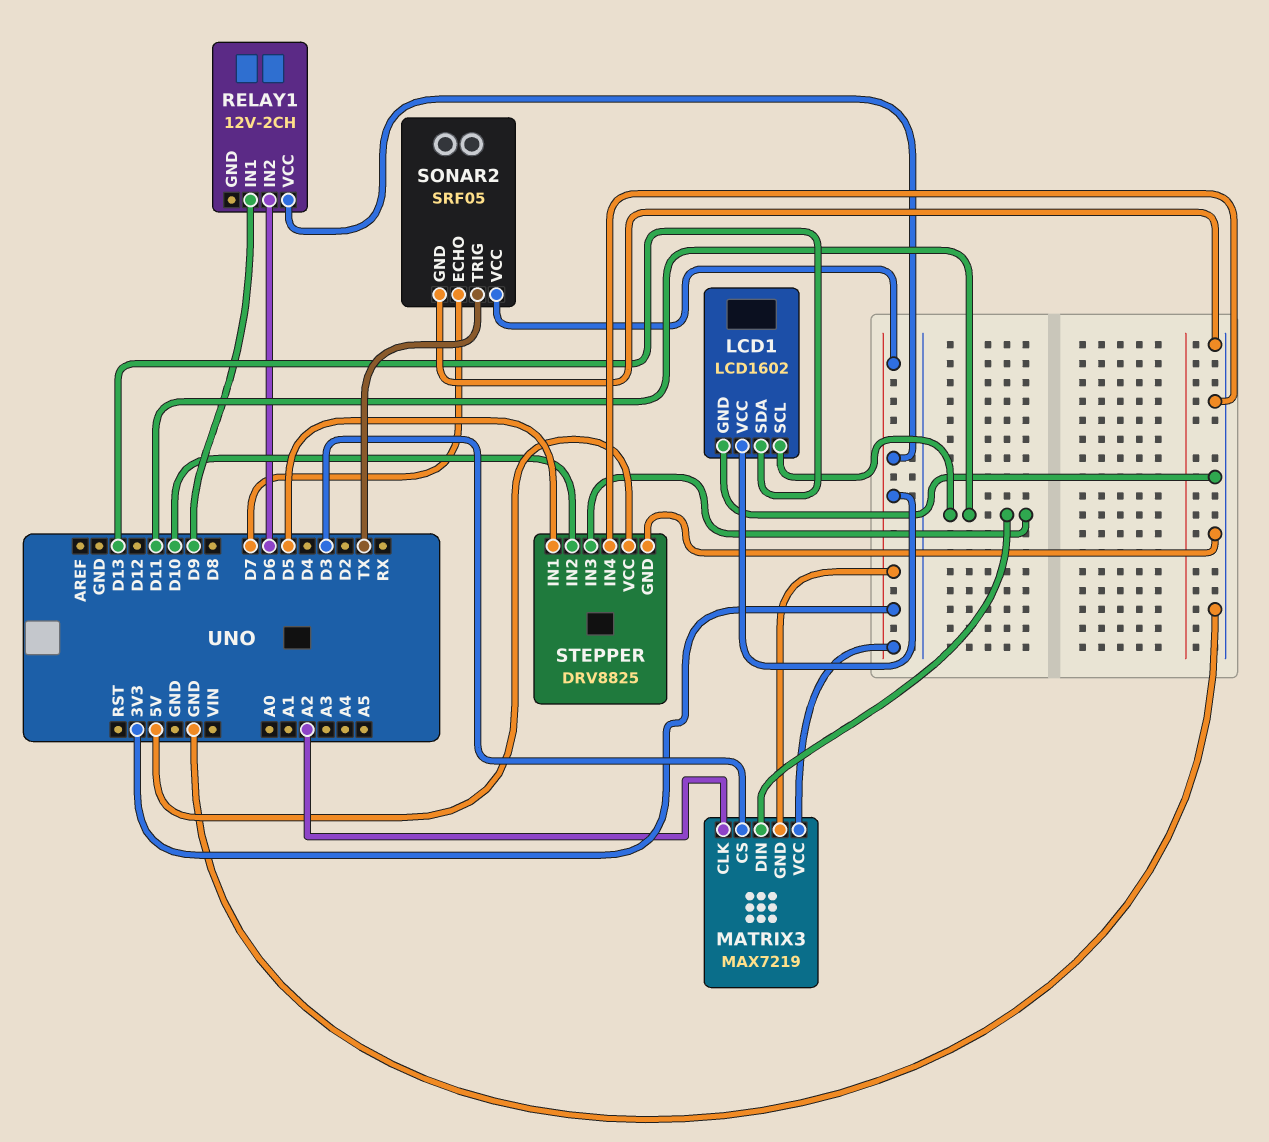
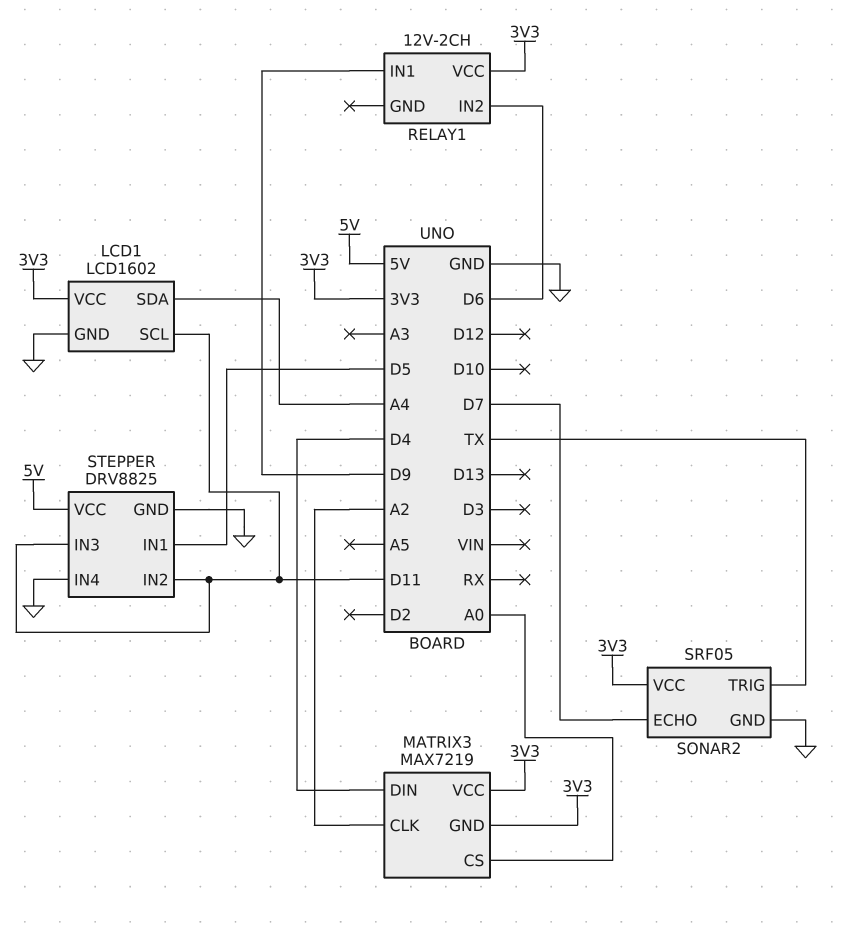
LCD1 pin SDA: D13 -> A4
MATRIX3 pin CS: D3 -> A0
MATRIX3 pin DIN: D11 -> D4
STEPPER pin IN2: D10 -> D11

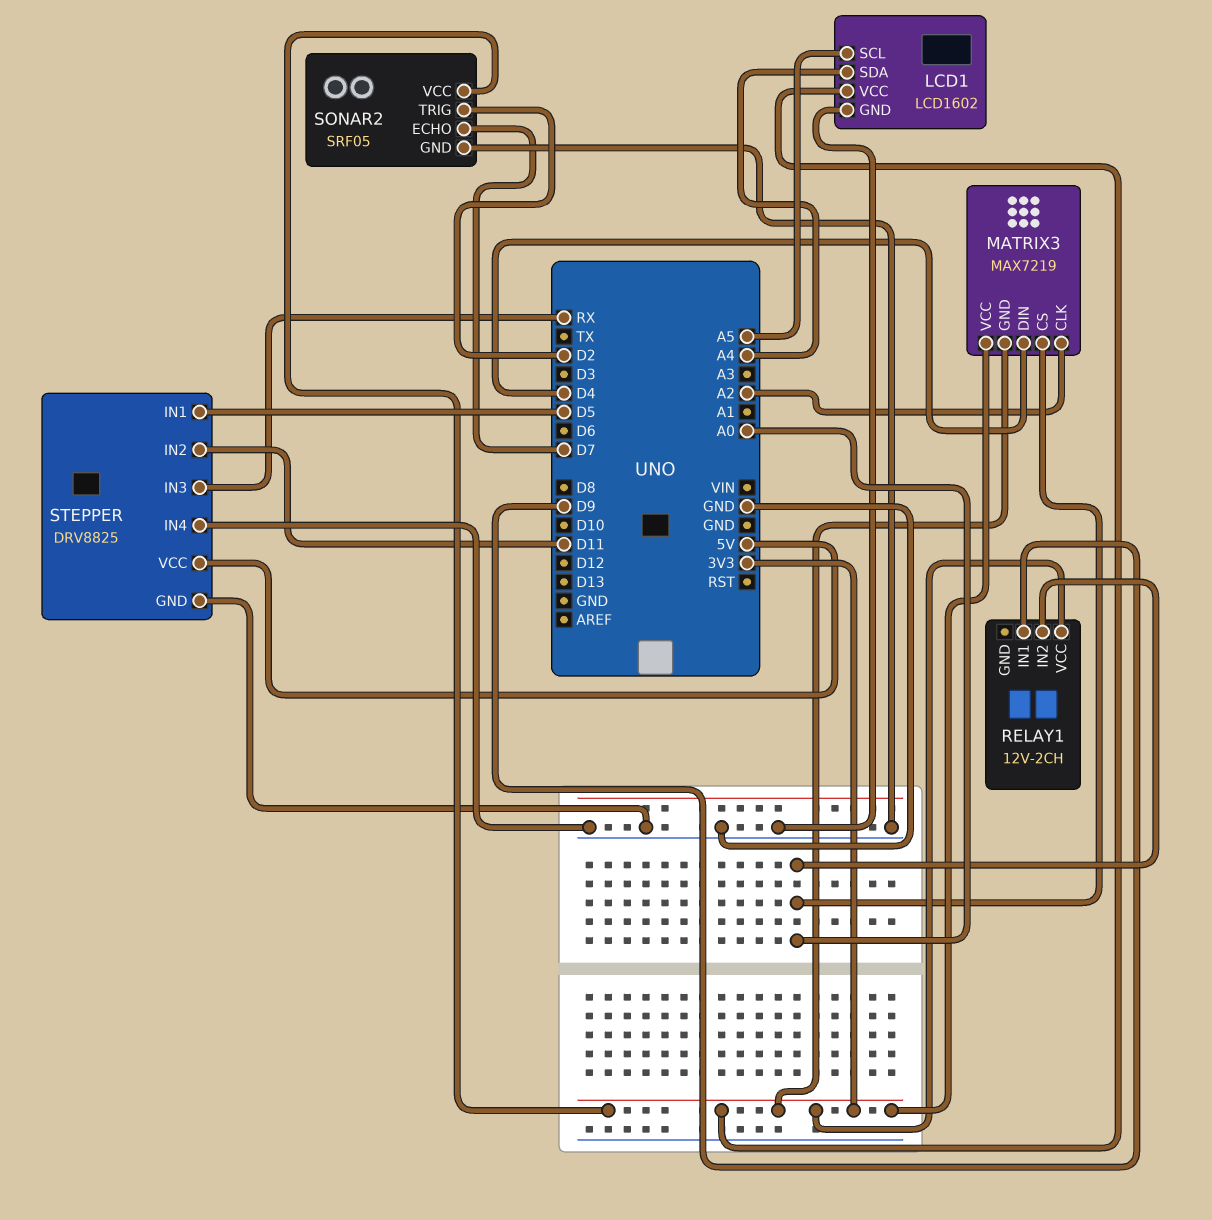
LCD1 pin SCL: D11 -> A5
RELAY1 pin IN2: D6 -> A0
SONAR2 pin TRIG: TX -> D2
STEPPER pin IN3: D11 -> RX

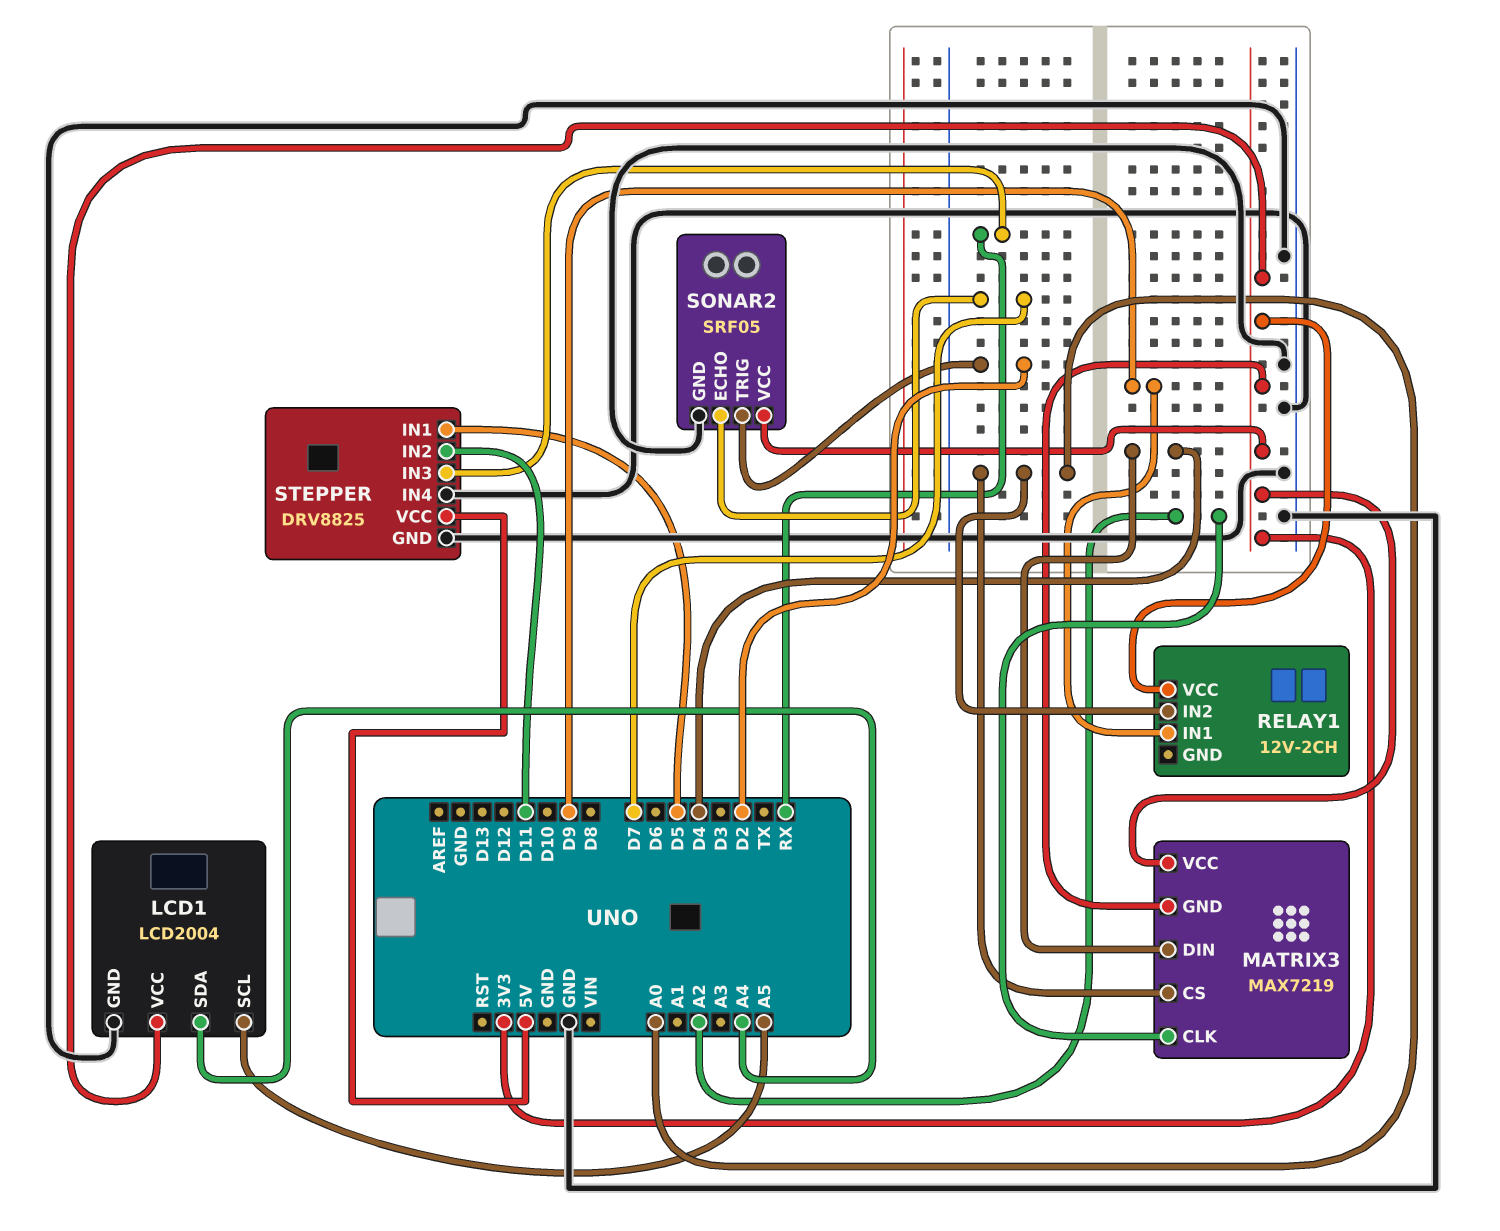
LCD1: LCD1602 -> LCD2004

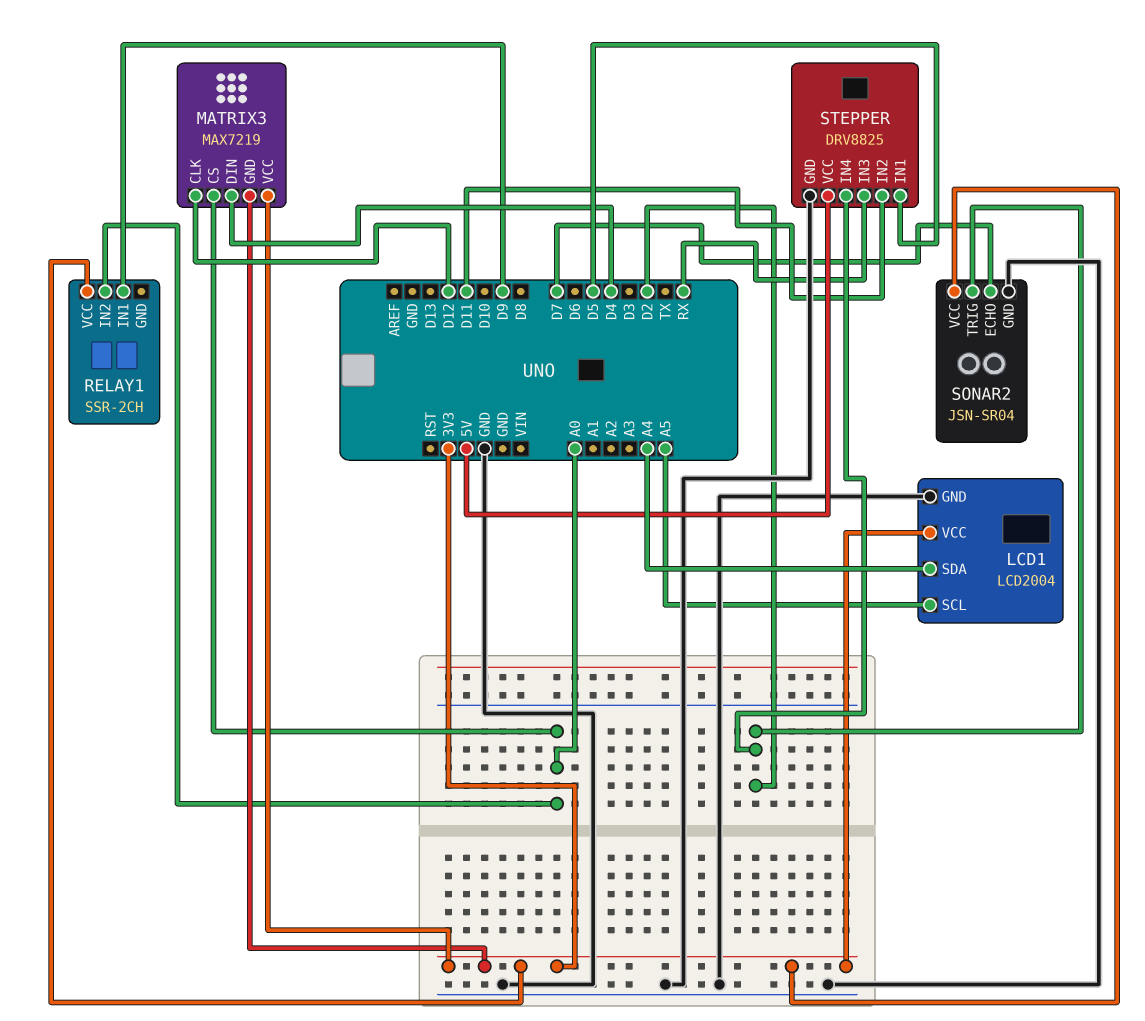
MATRIX3 pin CLK: A2 -> D12
RELAY1: 12V-2CH -> SSR-2CH
SONAR2: SRF05 -> JSN-SR04
STEPPER pin IN4: GND -> D2

